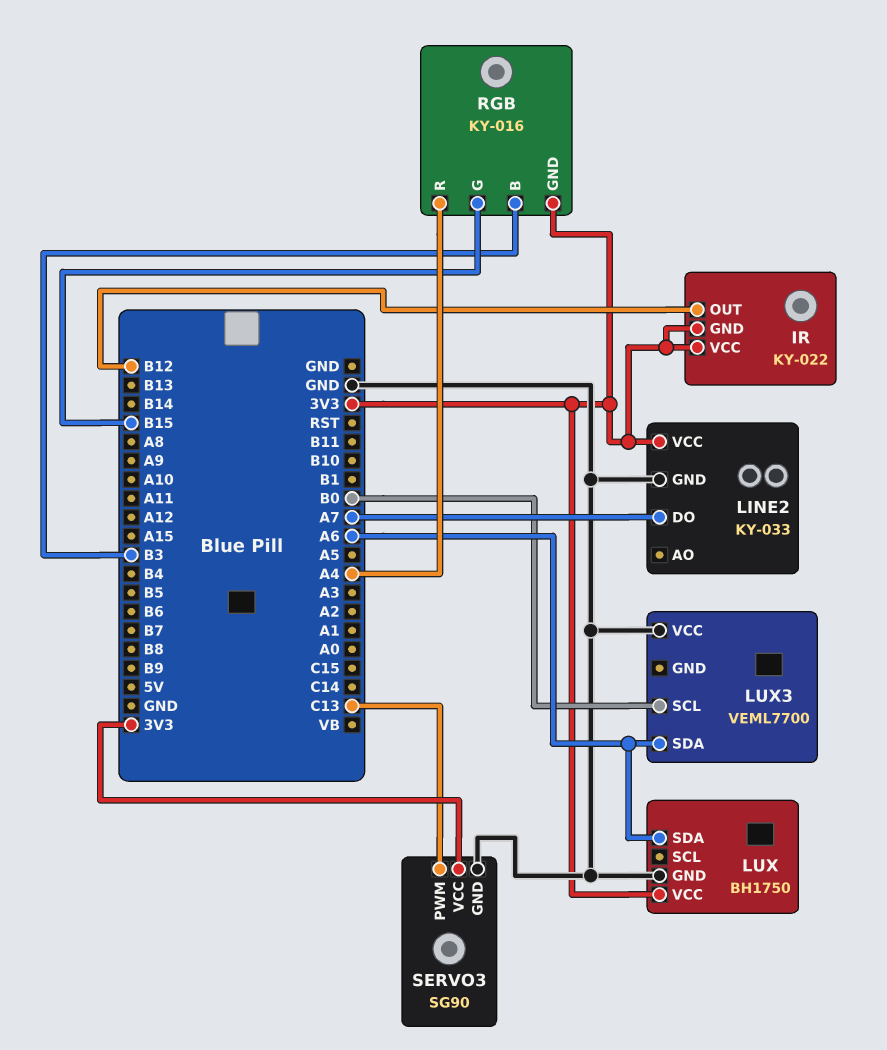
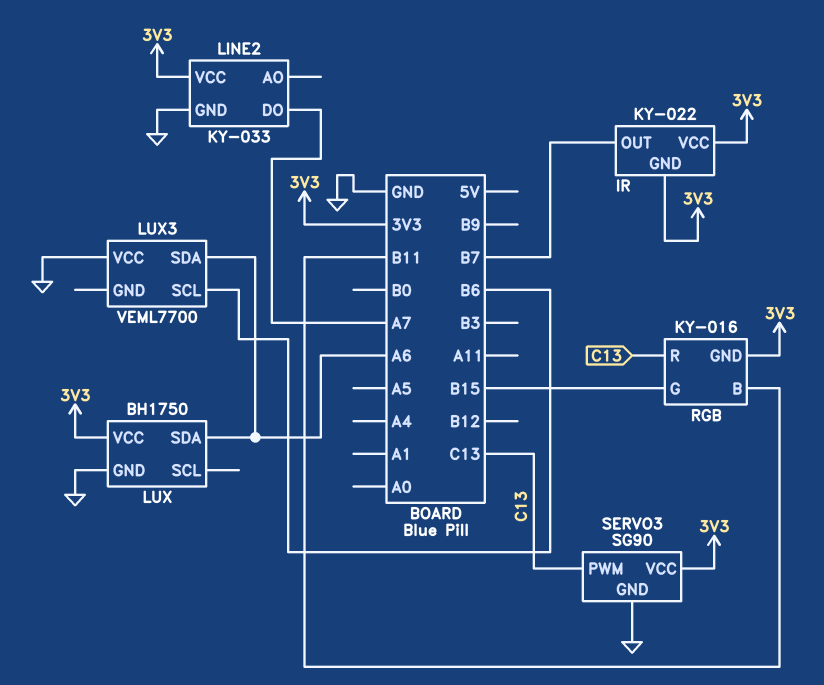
IR pin OUT: B12 -> B7
LUX3 pin SCL: B0 -> B6
RGB pin B: B3 -> B11
RGB pin R: A4 -> C13

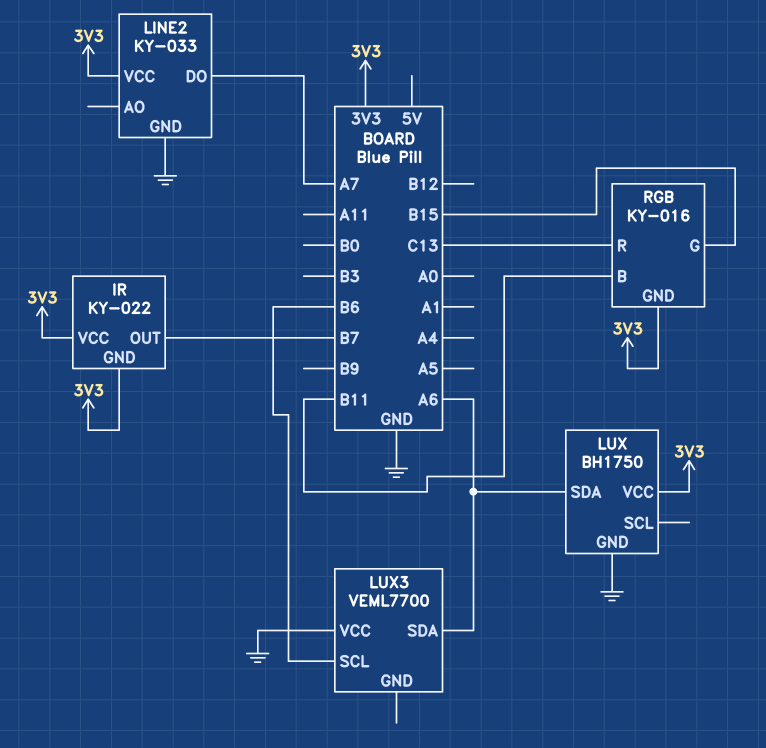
SERVO3: SG90 -> none
SERVO3 pin GND: GND -> none
SERVO3 pin PWM: C13 -> none
SERVO3 pin VCC: 3V3 -> none

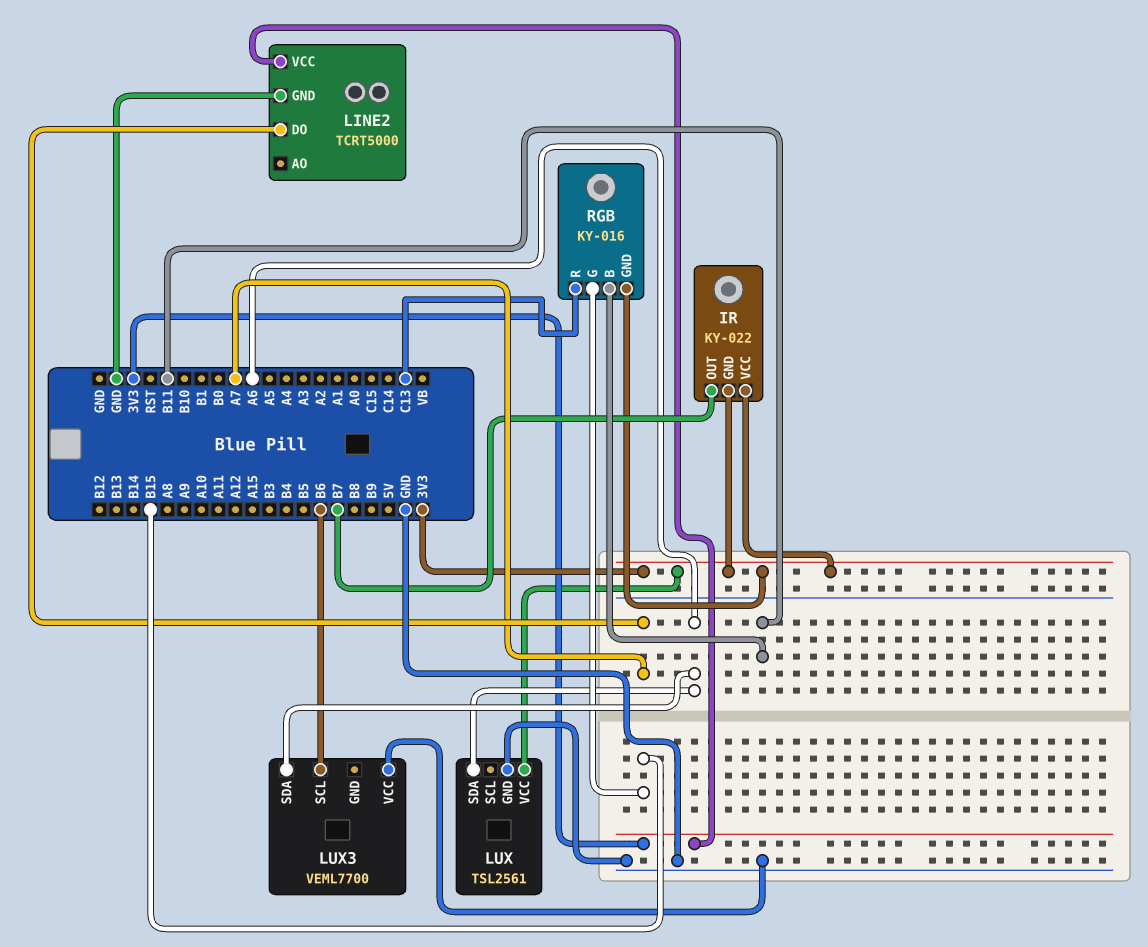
LINE2: KY-033 -> TCRT5000
LUX: BH1750 -> TSL2561

